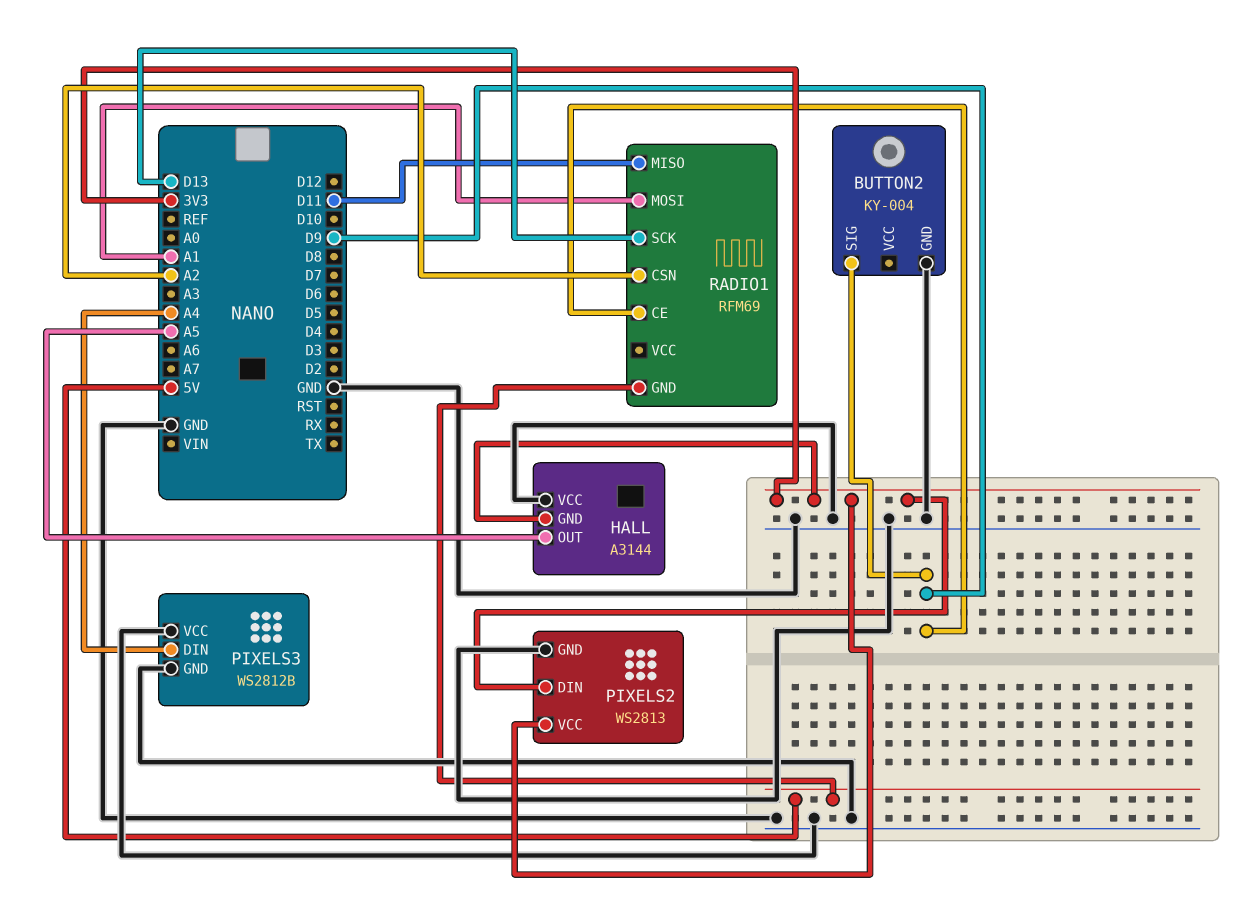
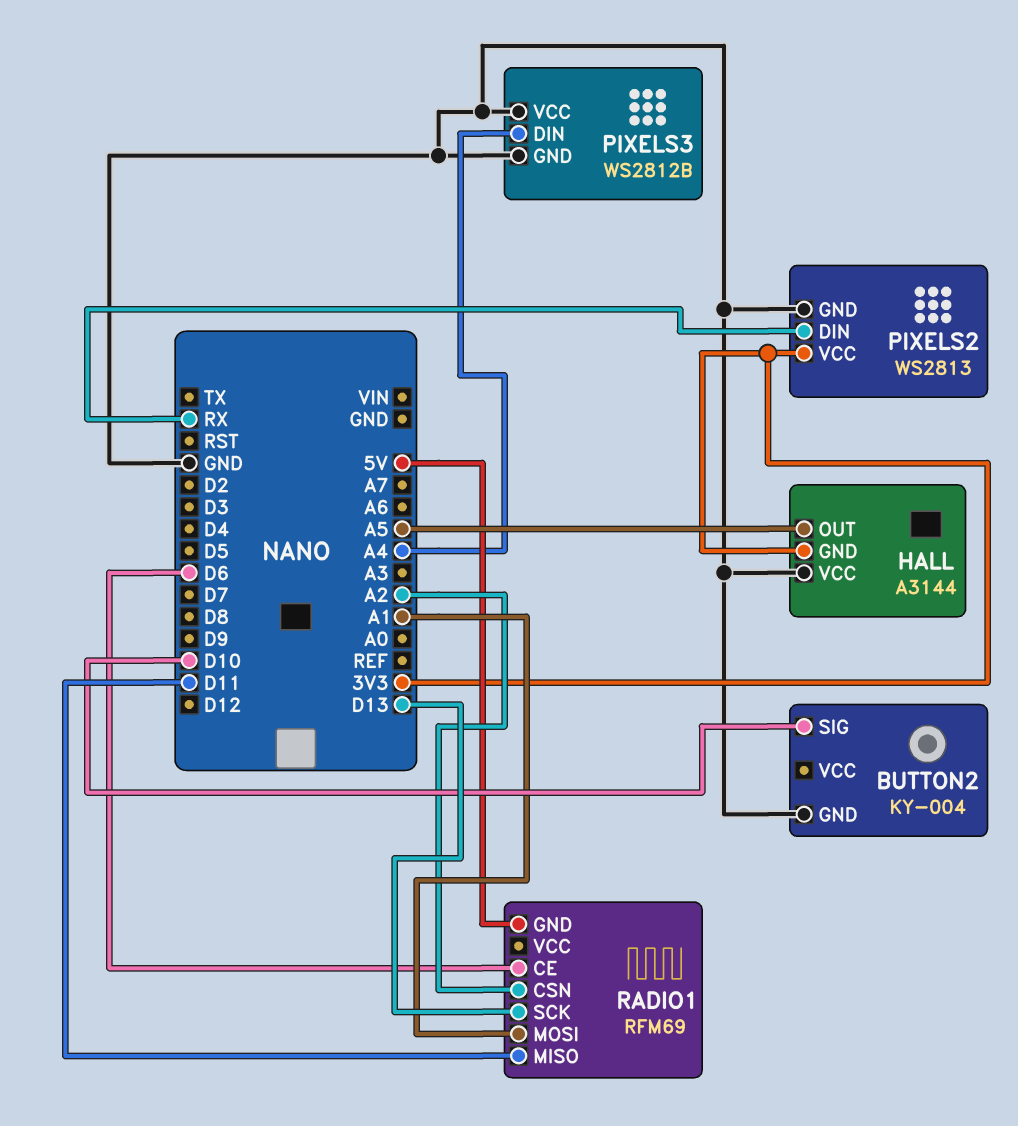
BUTTON2 pin SIG: D9 -> D10
PIXELS2 pin DIN: 3V3 -> RX
RADIO1 pin CE: D9 -> D6

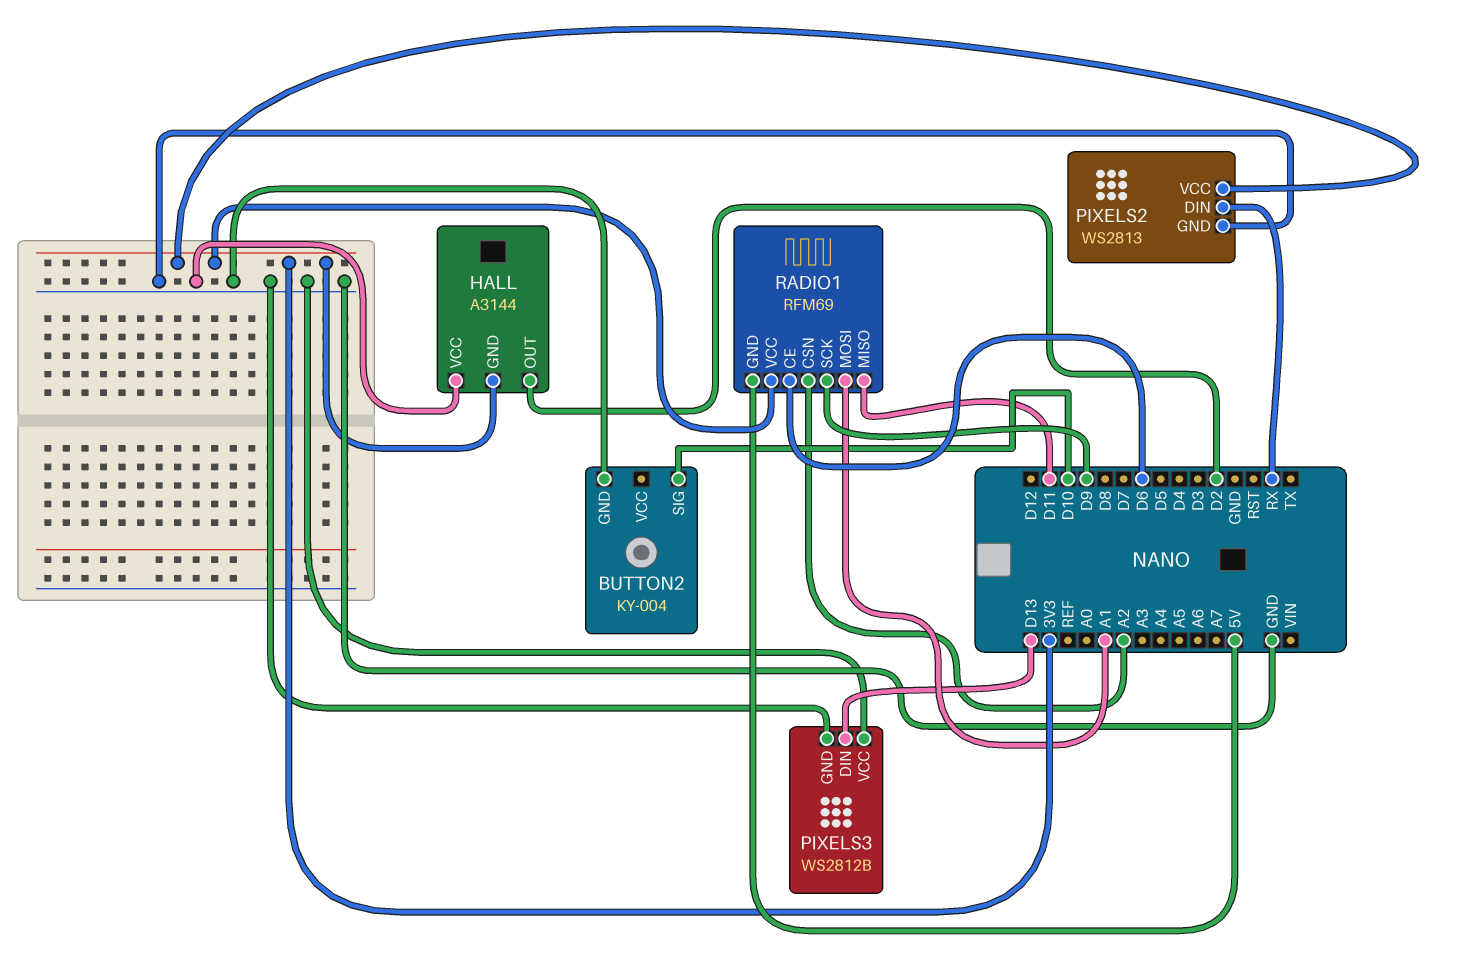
HALL pin OUT: A5 -> D2
PIXELS3 pin DIN: A4 -> D13
RADIO1 pin SCK: D13 -> D9
RADIO1 pin VCC: none -> 3V3

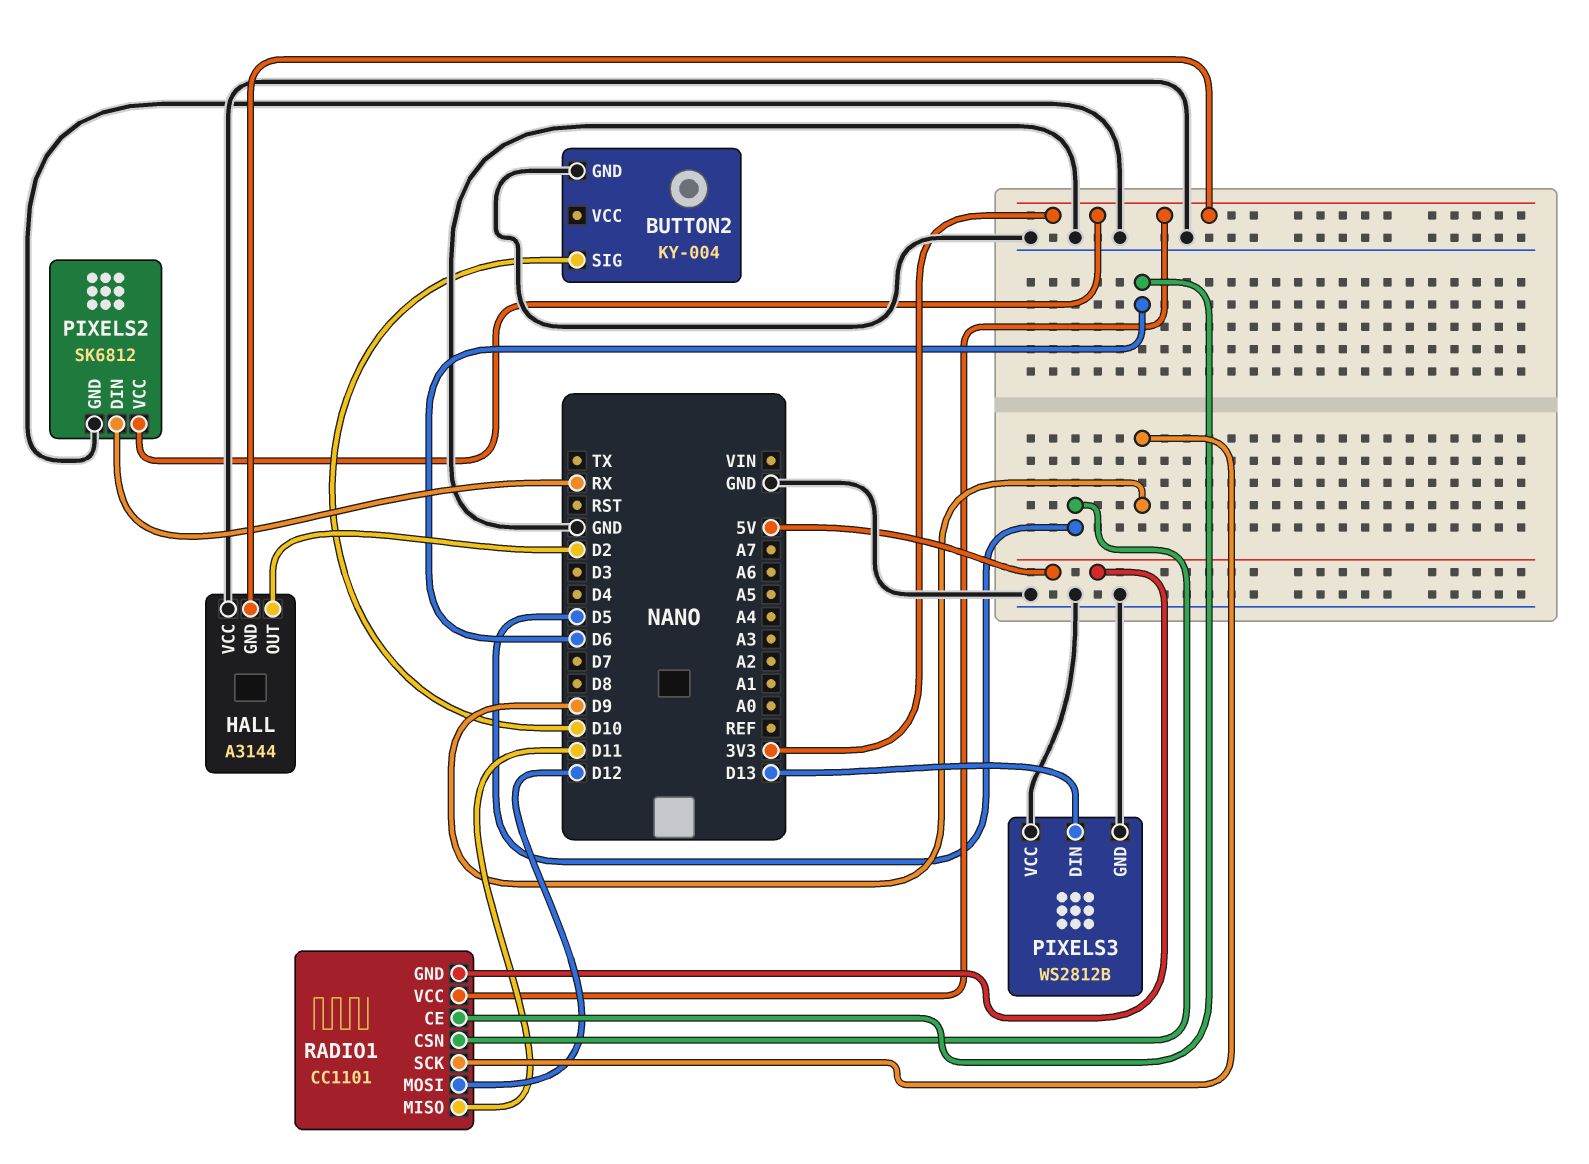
PIXELS2: WS2813 -> SK6812
RADIO1: RFM69 -> CC1101
RADIO1 pin CSN: A2 -> D5
RADIO1 pin MOSI: A1 -> D12

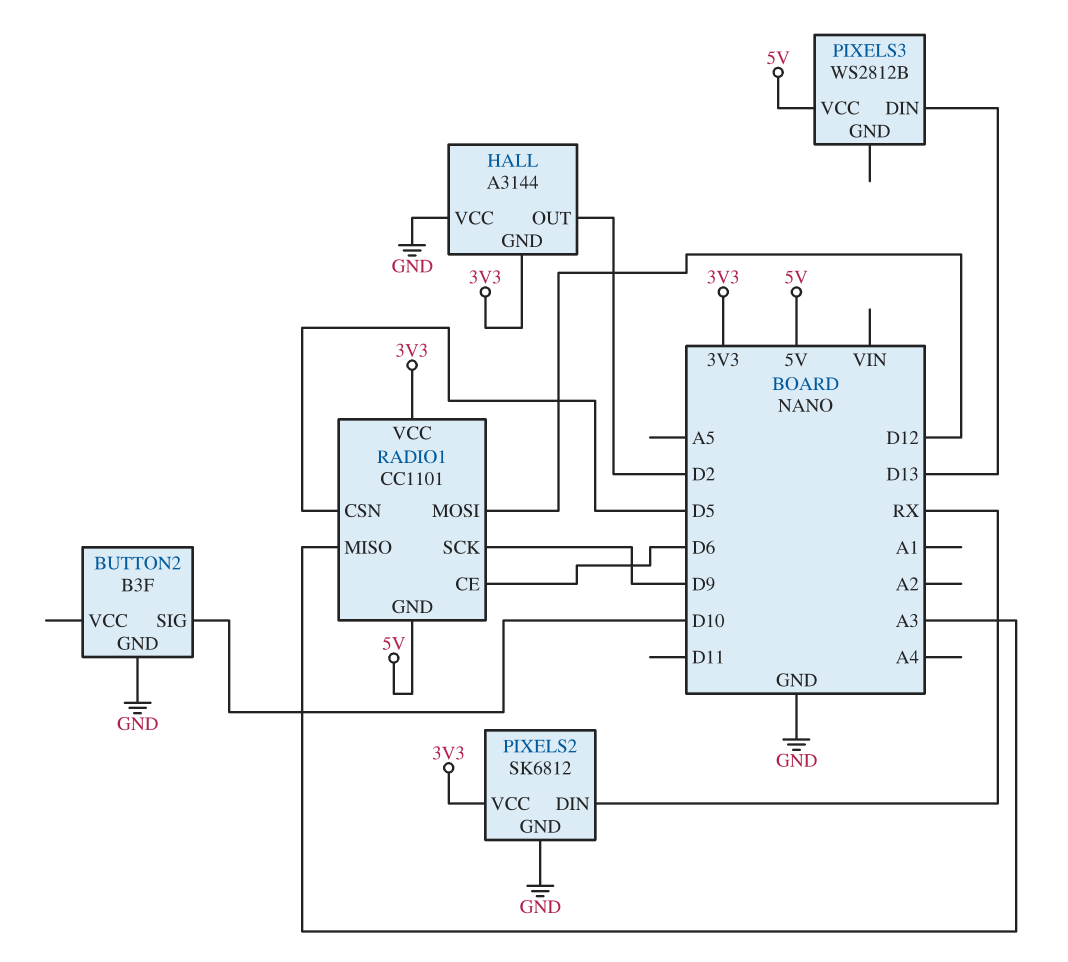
BUTTON2: KY-004 -> B3F
PIXELS3 pin GND: GND -> none
PIXELS3 pin VCC: GND -> 5V
RADIO1 pin MISO: D11 -> A3

